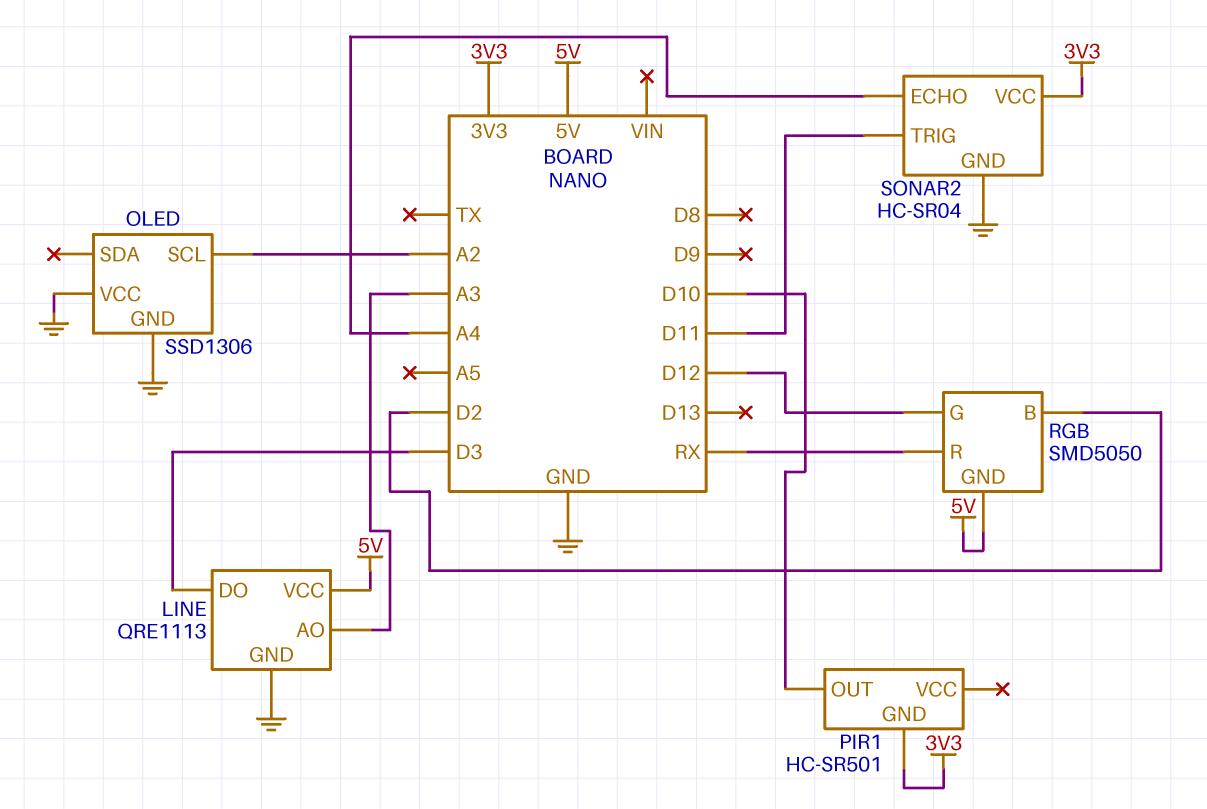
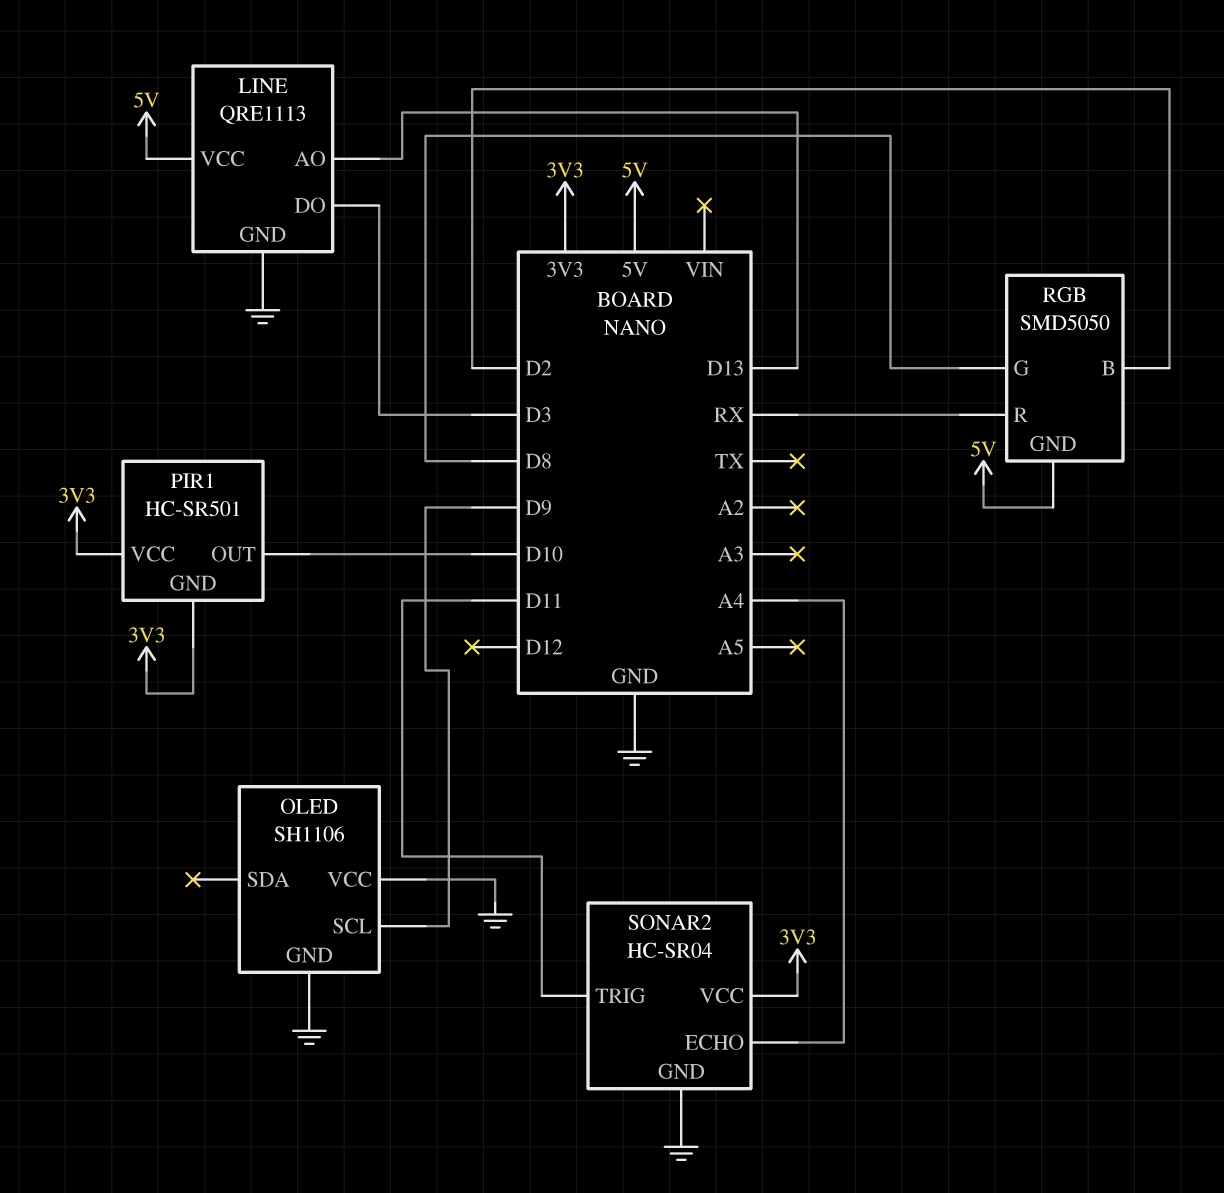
LINE pin AO: A3 -> D13
OLED: SSD1306 -> SH1106
OLED pin SCL: A2 -> D9
PIR1 pin VCC: none -> 3V3
RGB pin G: D12 -> D8

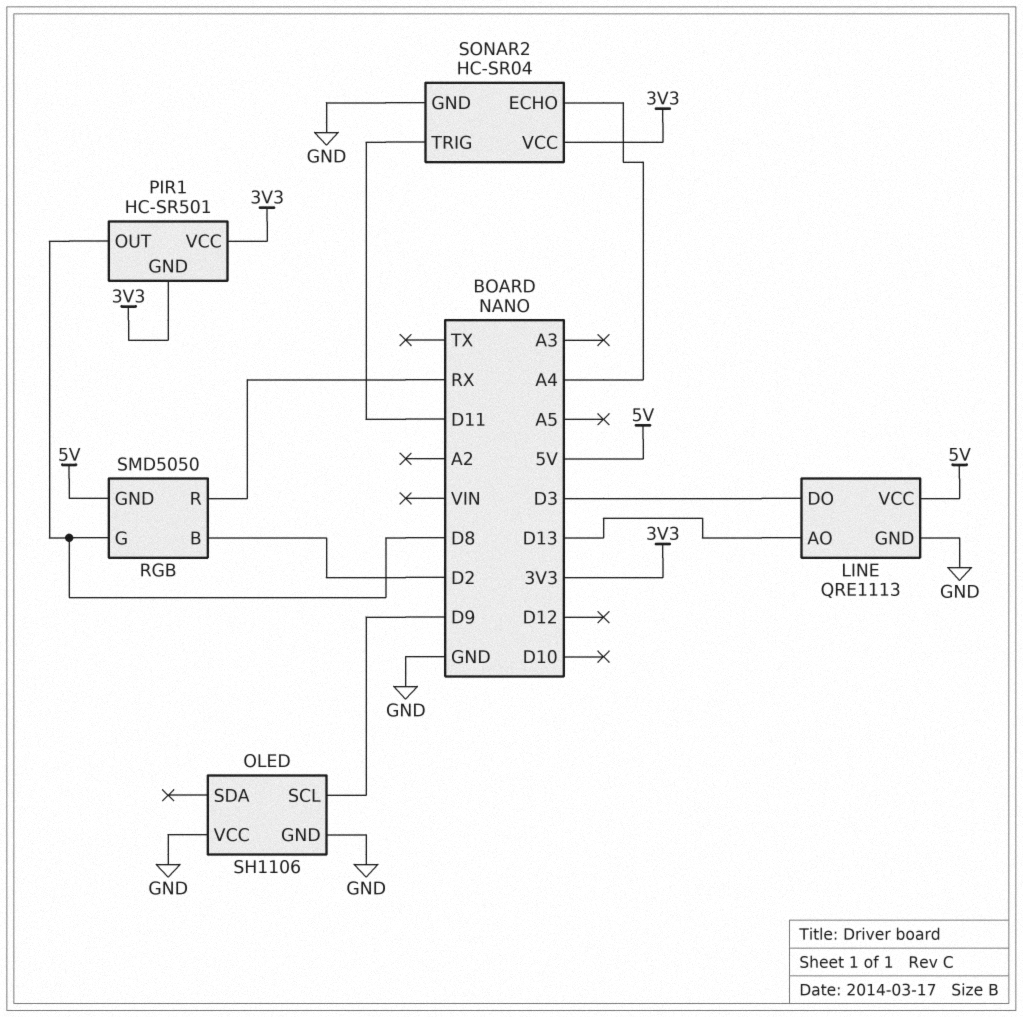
PIR1 pin OUT: D10 -> D8

